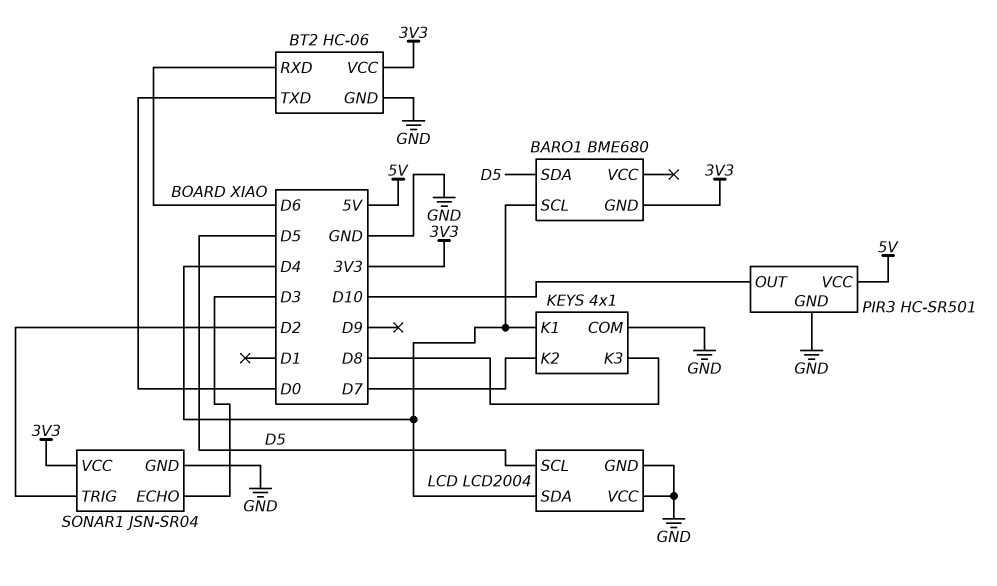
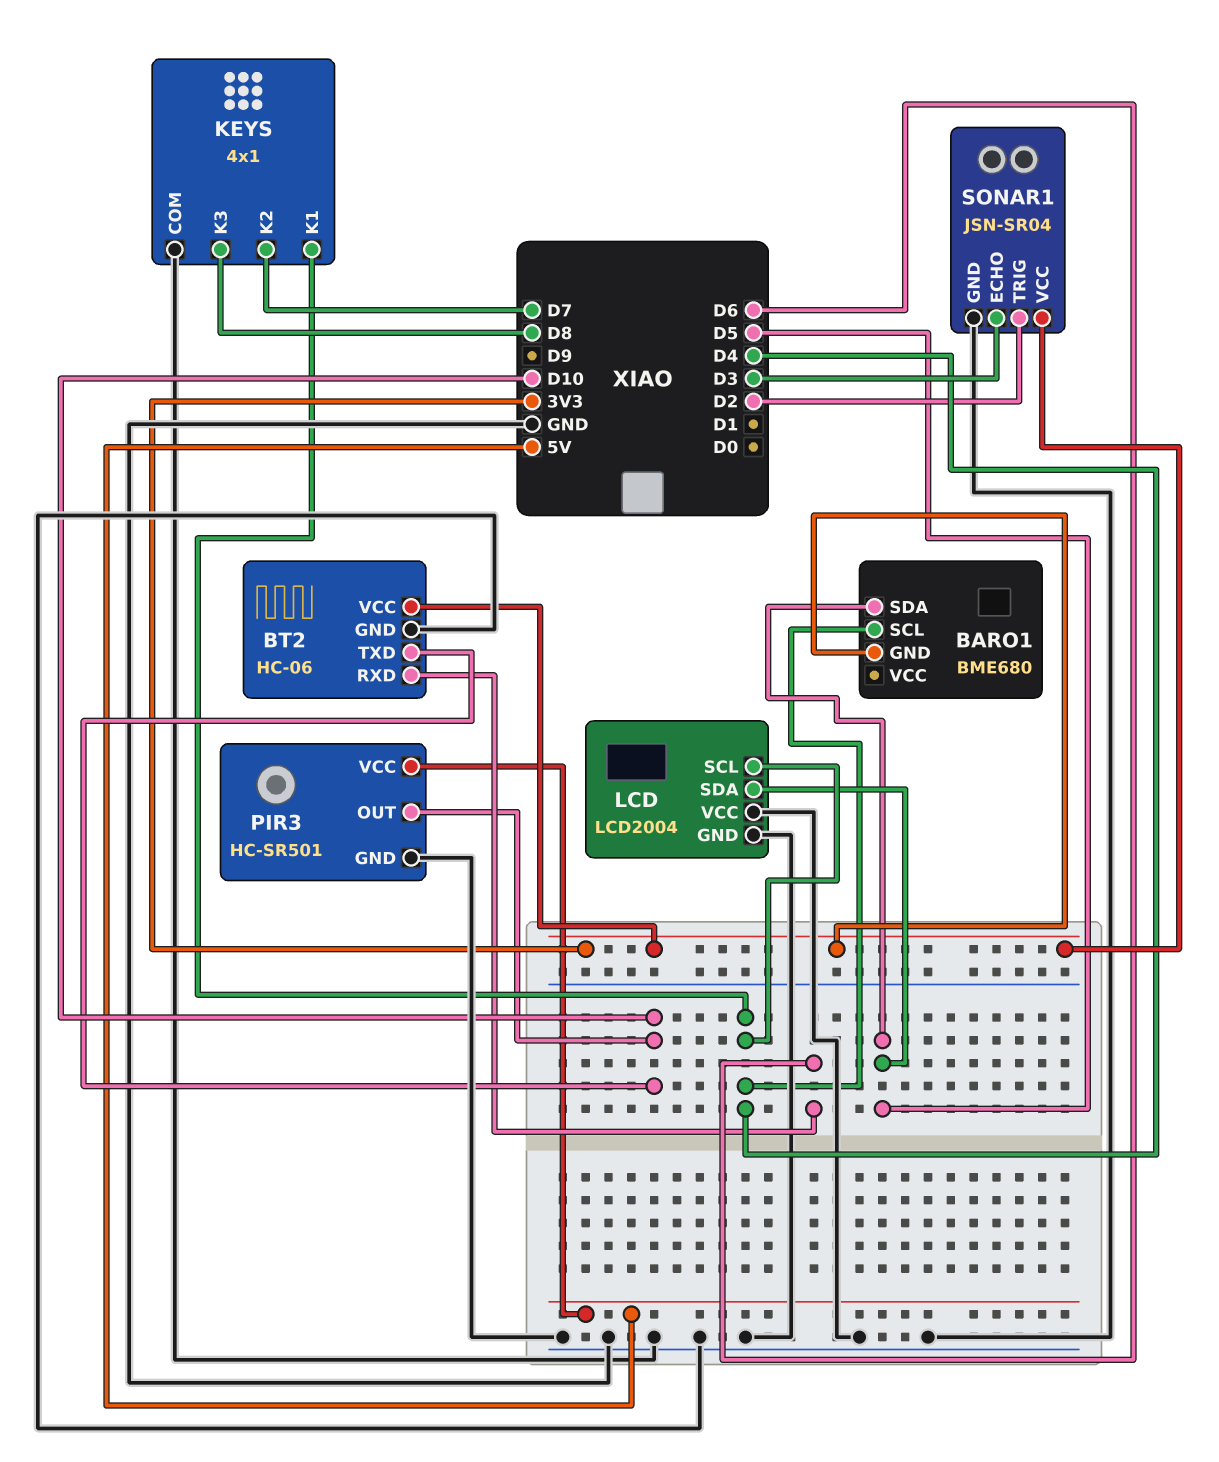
BT2 pin TXD: D0 -> D10
LCD pin SCL: D5 -> D4
LCD pin SDA: D4 -> D5

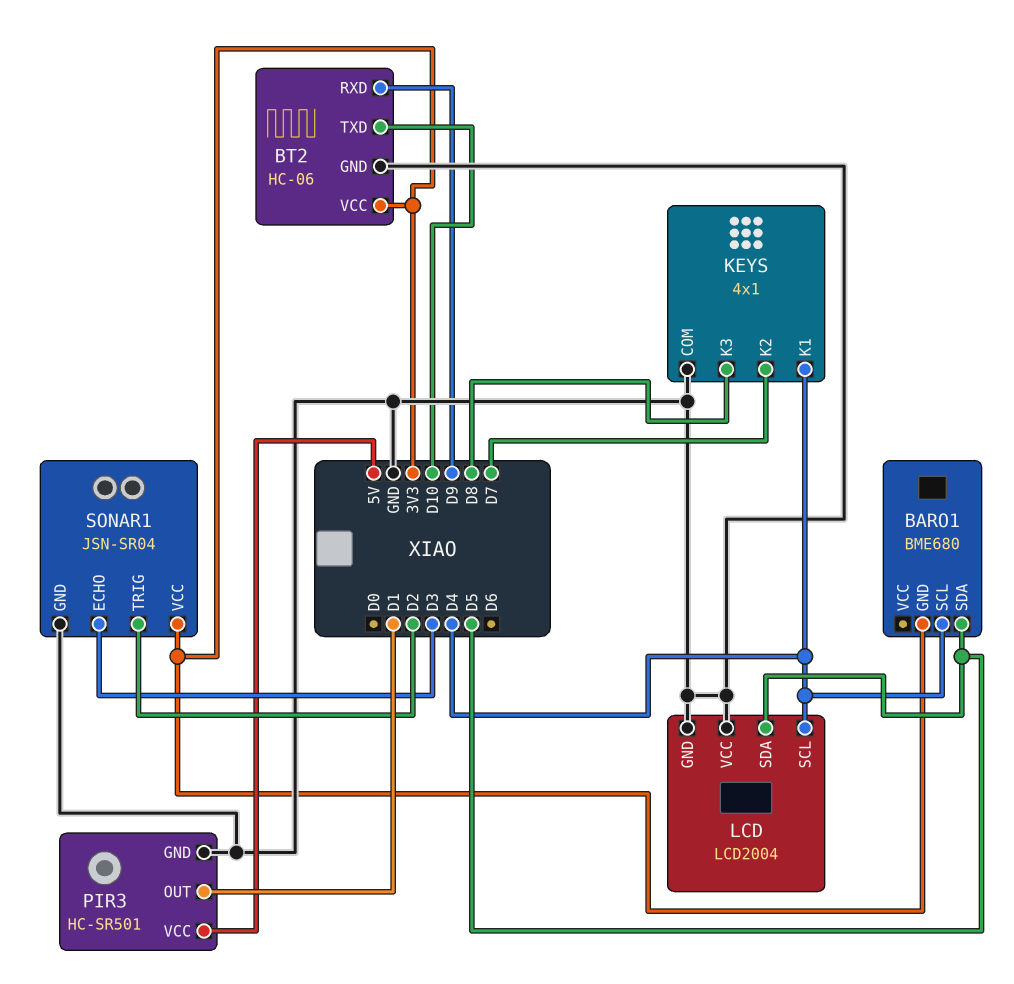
BT2 pin RXD: D6 -> D9
PIR3 pin OUT: D10 -> D1

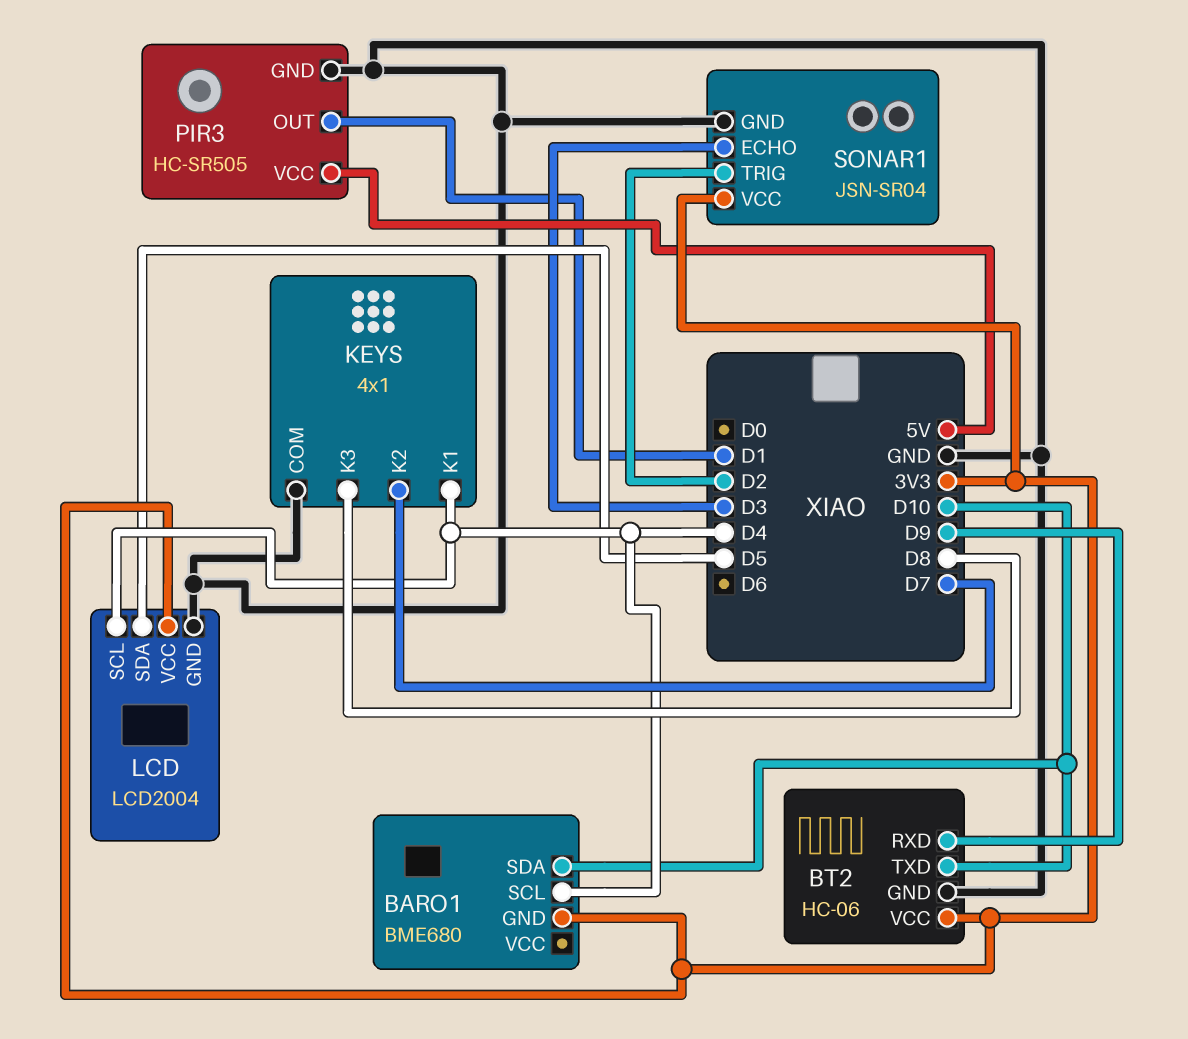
BARO1 pin SDA: D5 -> D10
LCD pin VCC: GND -> 3V3
PIR3: HC-SR501 -> HC-SR505

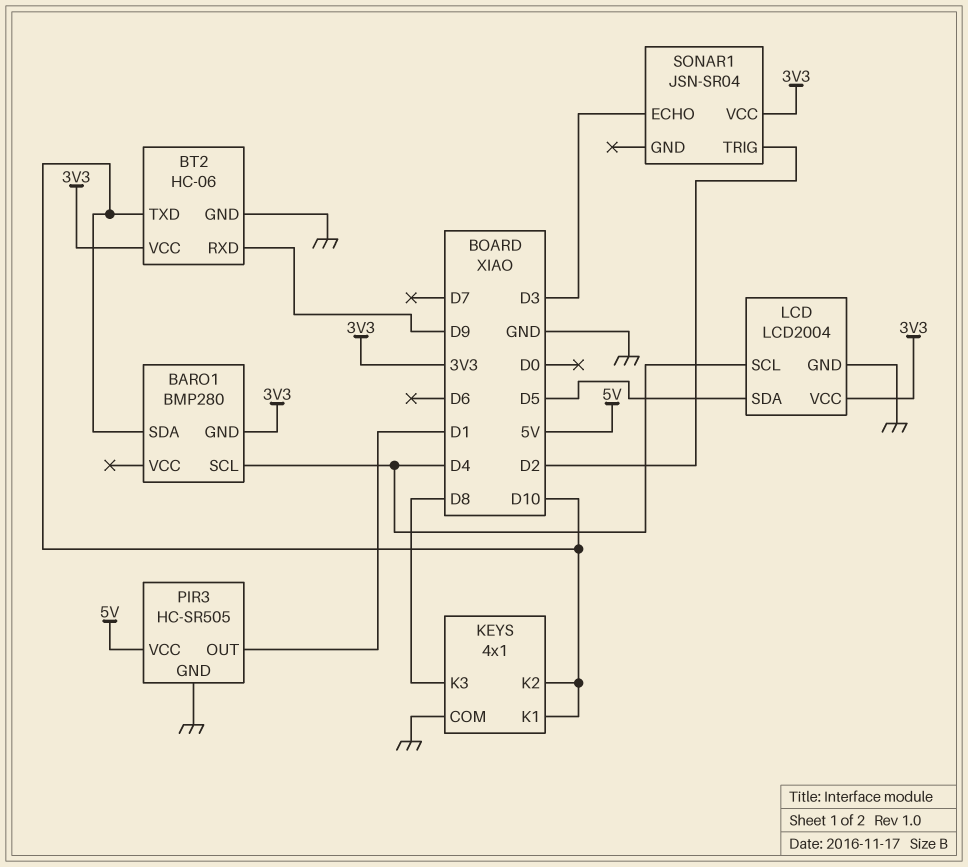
BARO1: BME680 -> BMP280
KEYS pin K1: D4 -> D10
KEYS pin K2: D7 -> D10
SONAR1 pin GND: GND -> none

